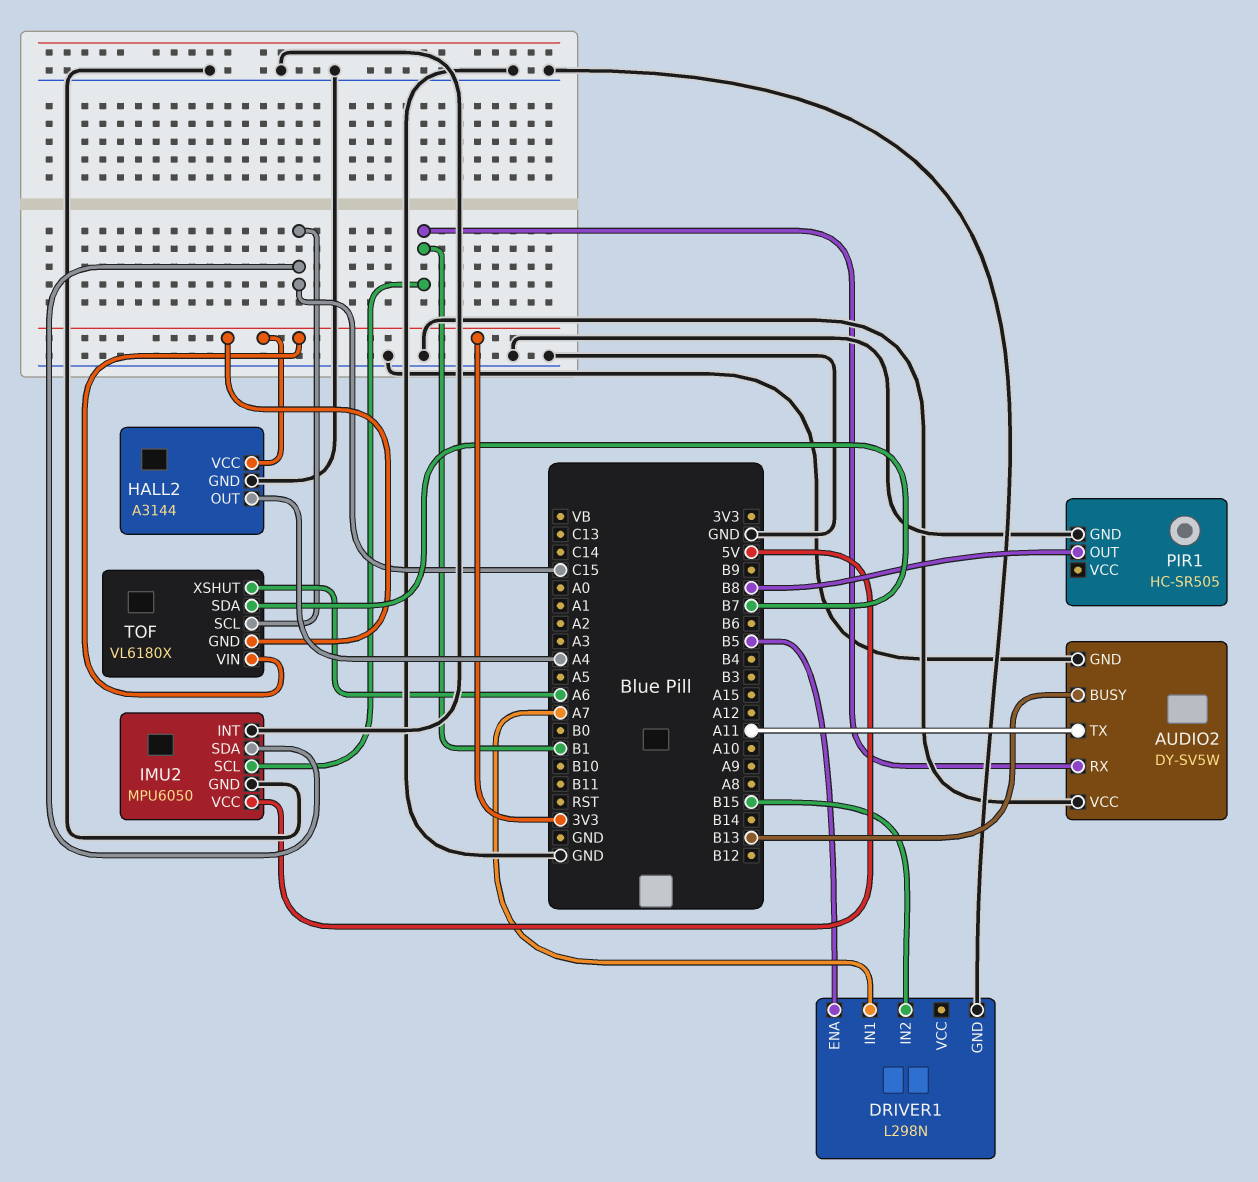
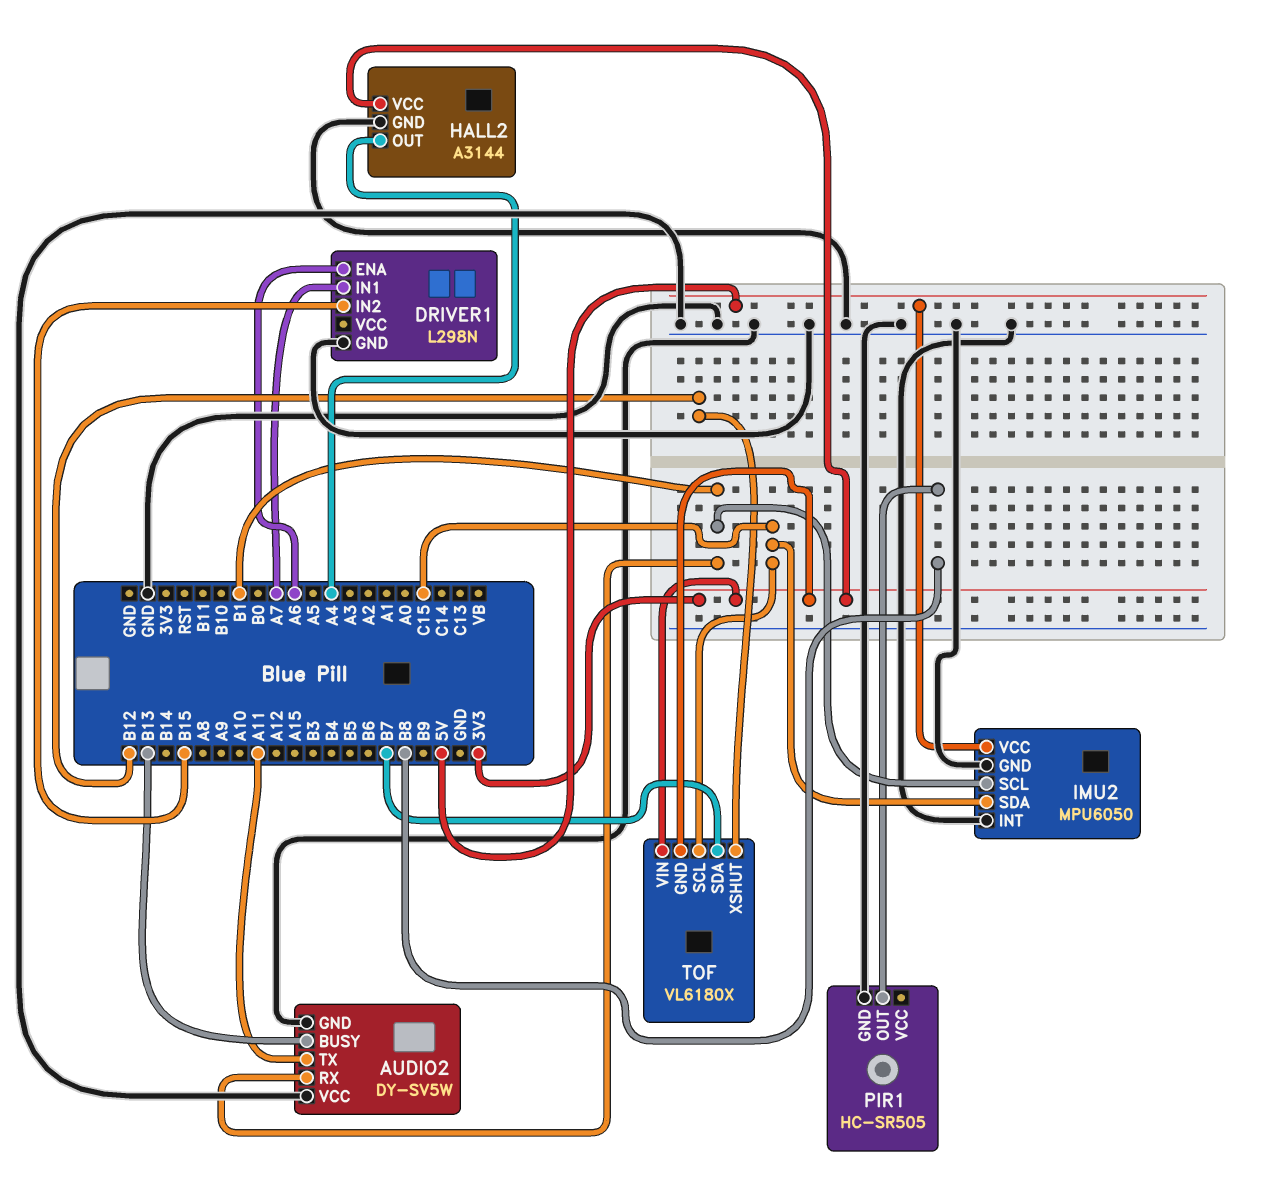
DRIVER1 pin ENA: B5 -> A6
TOF pin XSHUT: A6 -> B12

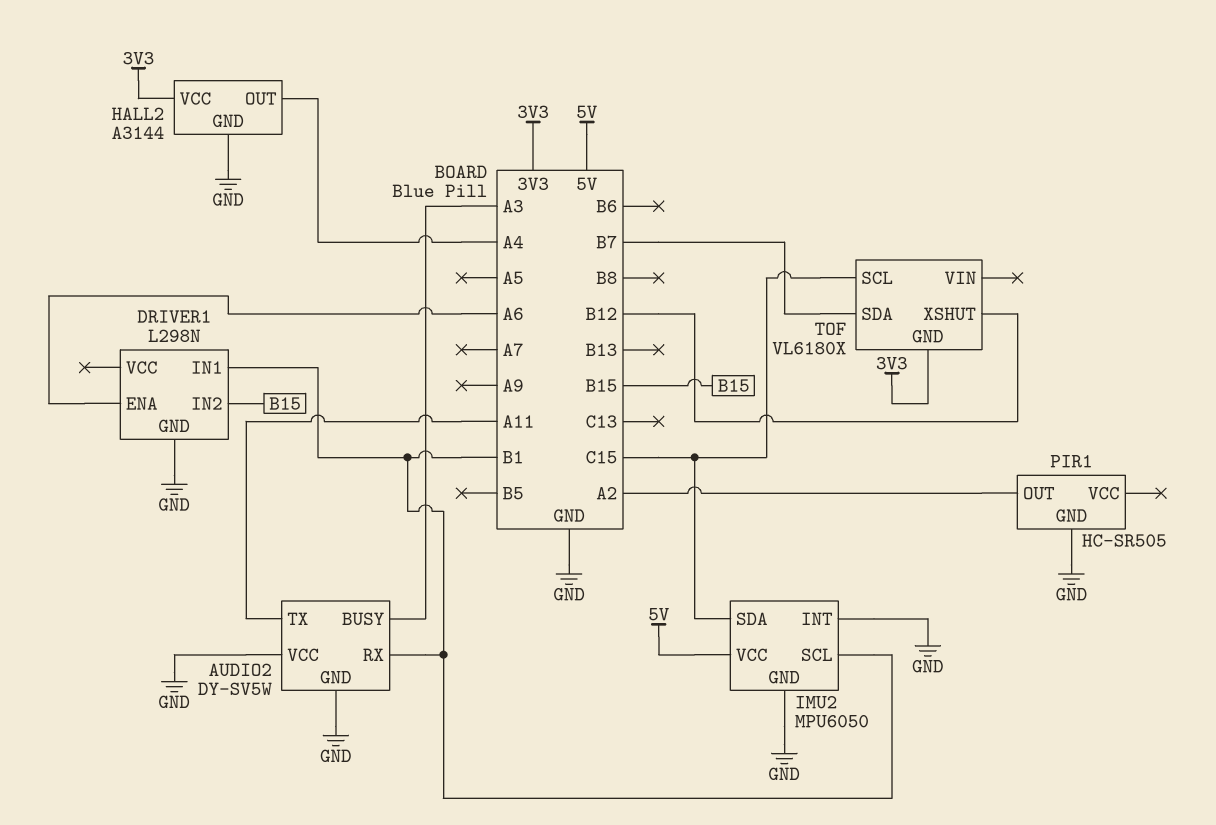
AUDIO2 pin BUSY: B13 -> A3
DRIVER1 pin IN1: A7 -> B1
PIR1 pin OUT: B8 -> A2
TOF pin VIN: 3V3 -> none

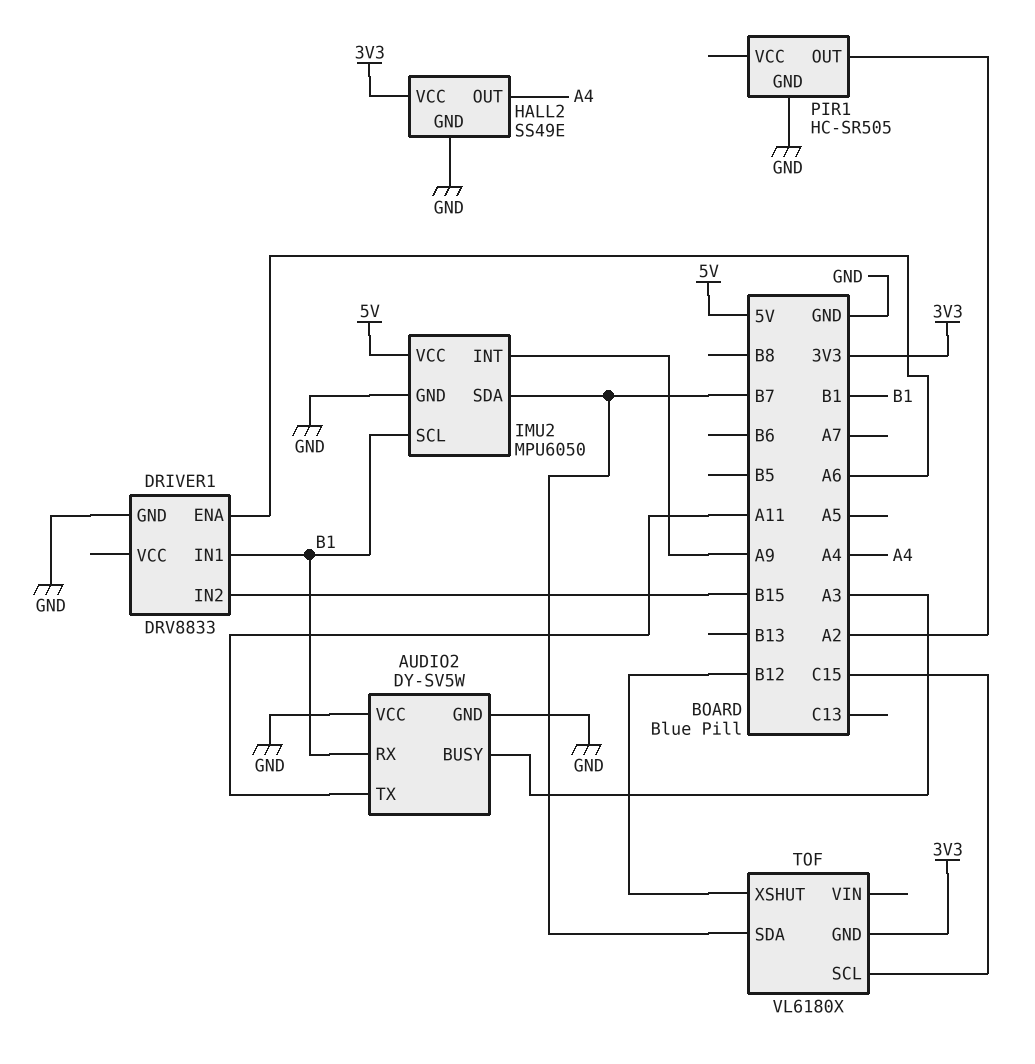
DRIVER1: L298N -> DRV8833
HALL2: A3144 -> SS49E
IMU2 pin INT: GND -> A9
IMU2 pin SDA: C15 -> B7

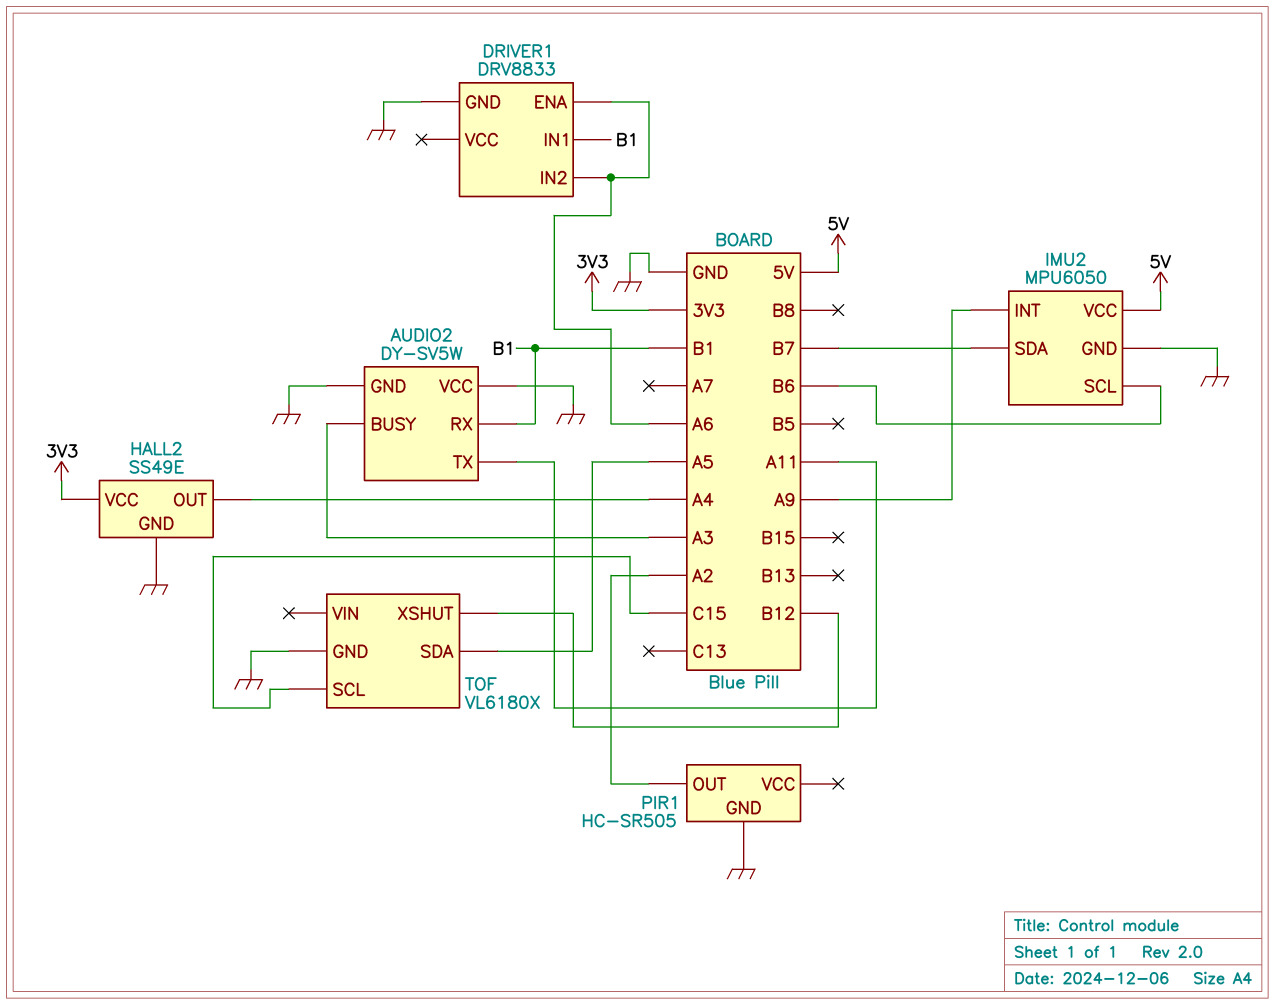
DRIVER1 pin IN2: B15 -> A6
IMU2 pin SCL: B1 -> B6
TOF pin GND: 3V3 -> GND
TOF pin SDA: B7 -> A5

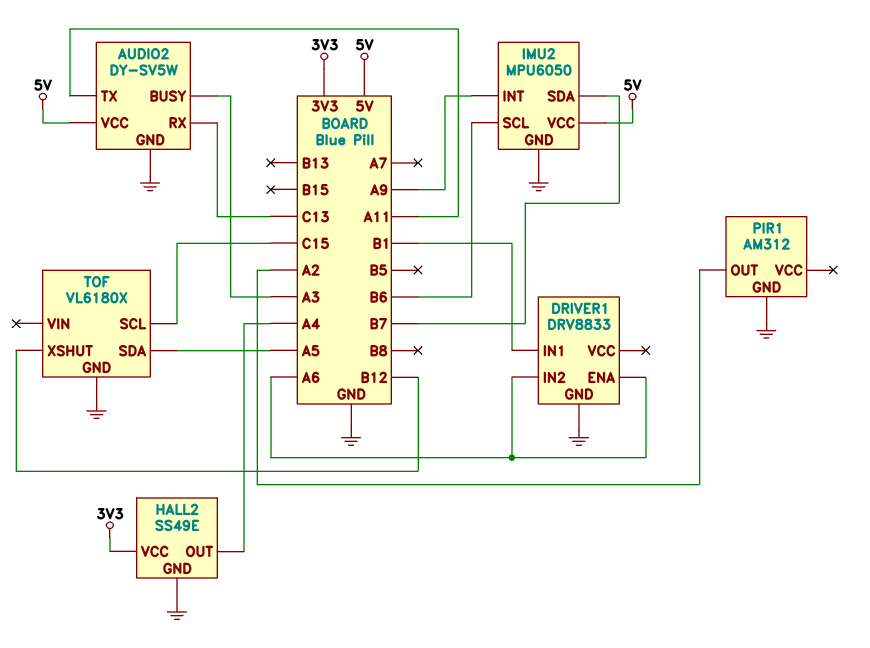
AUDIO2 pin RX: B1 -> C13
AUDIO2 pin VCC: GND -> 5V
PIR1: HC-SR505 -> AM312

